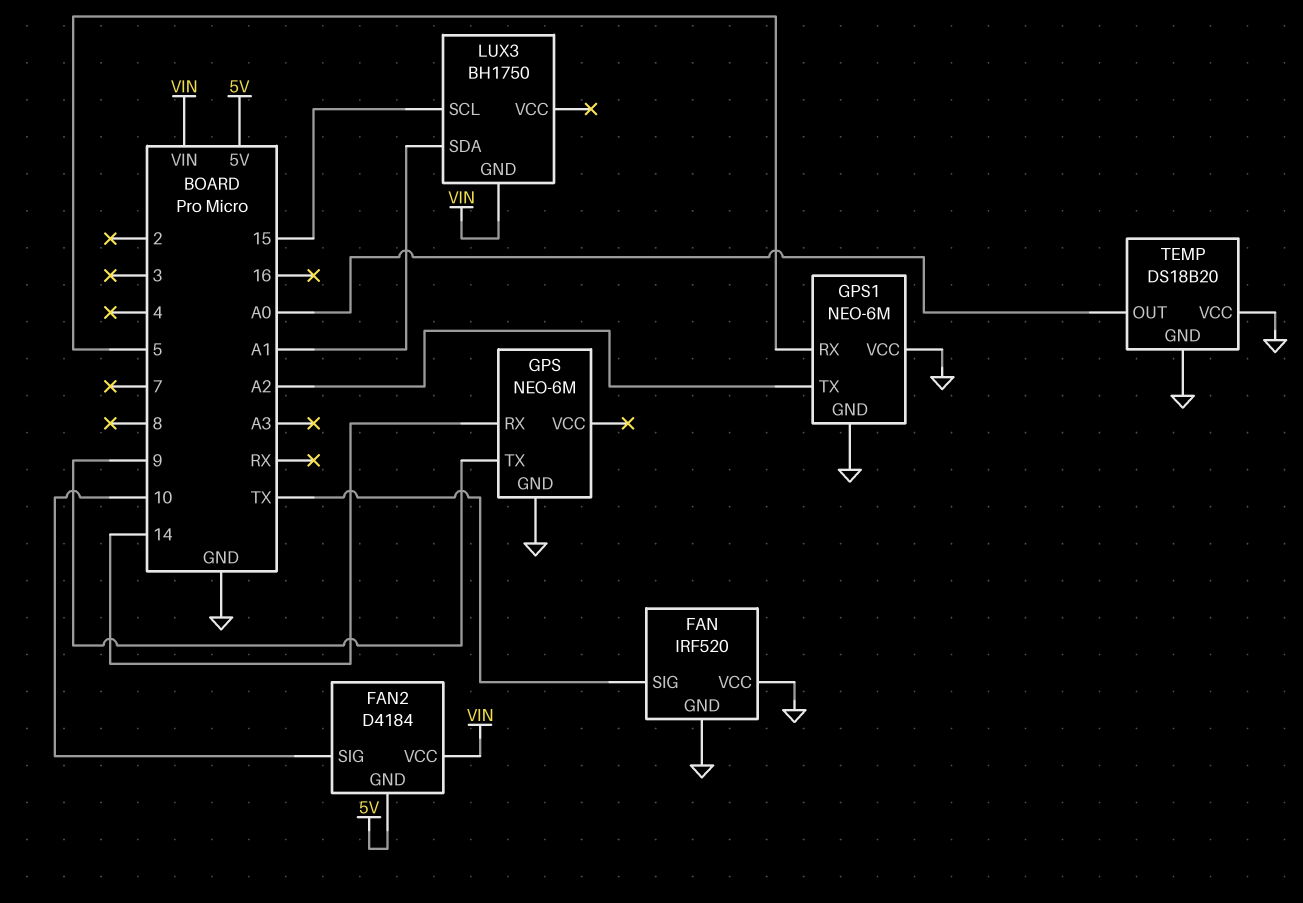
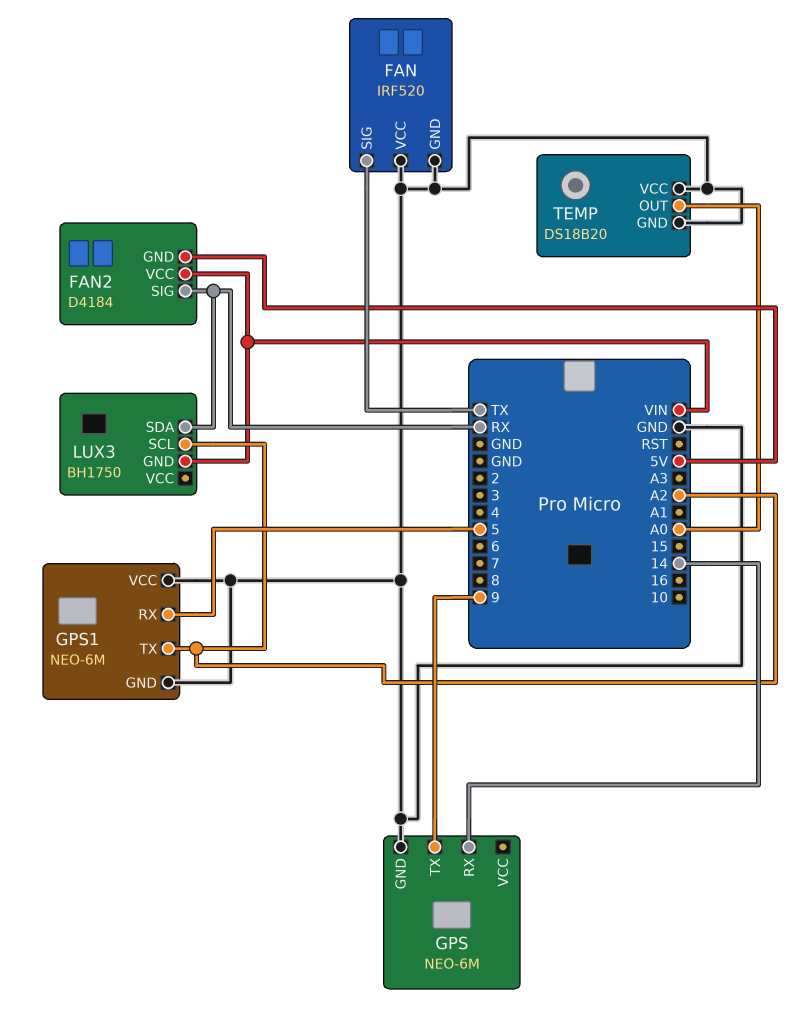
FAN2 pin SIG: 10 -> RX
LUX3 pin SCL: 15 -> A2
LUX3 pin SDA: A1 -> RX

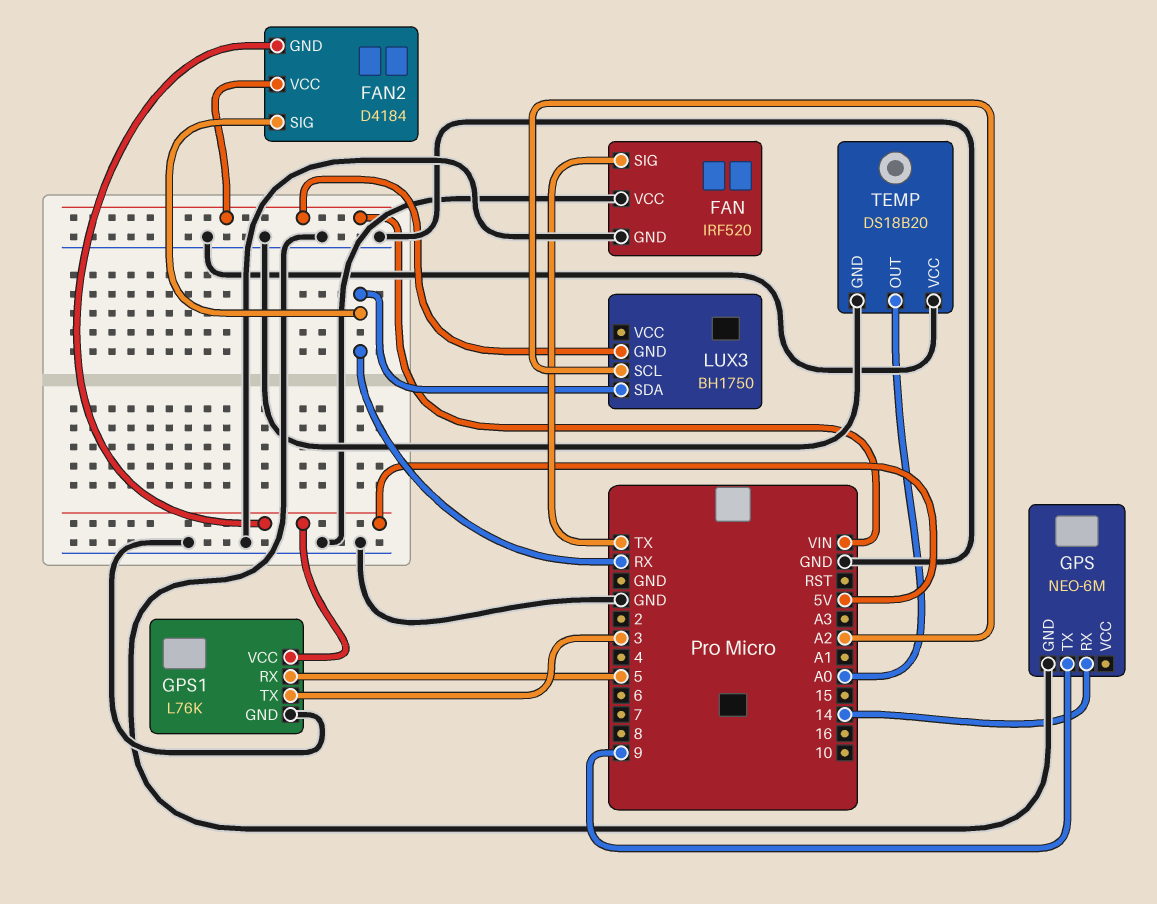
GPS1: NEO-6M -> L76K
GPS1 pin TX: A2 -> 3
GPS1 pin VCC: GND -> 5V

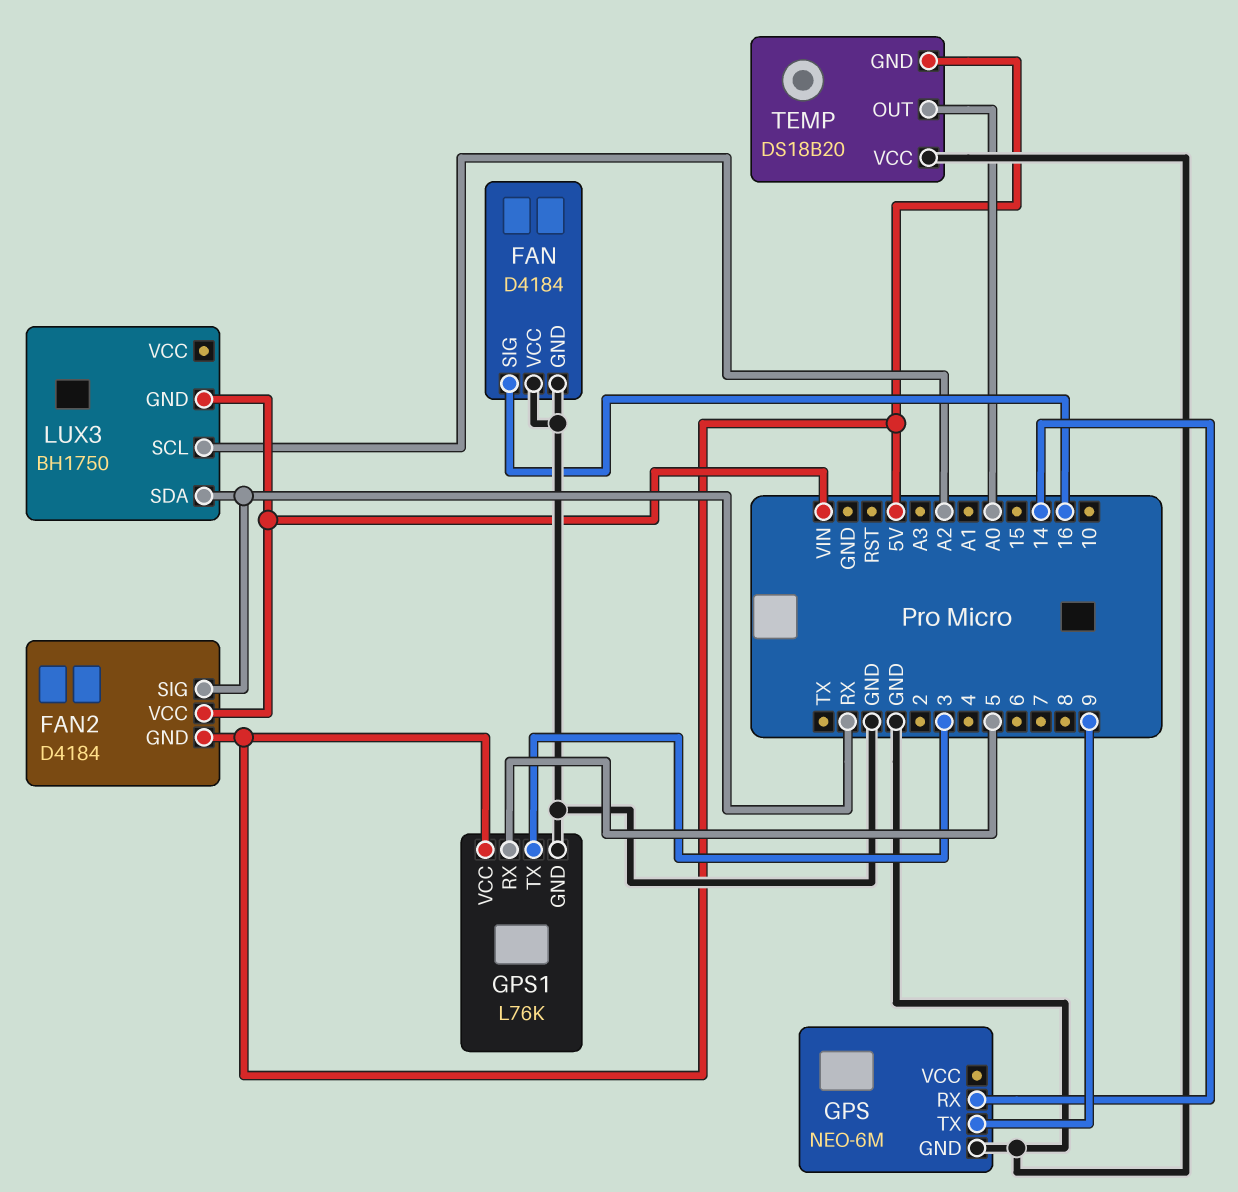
FAN: IRF520 -> D4184
FAN pin SIG: TX -> 16
TEMP pin GND: GND -> 5V

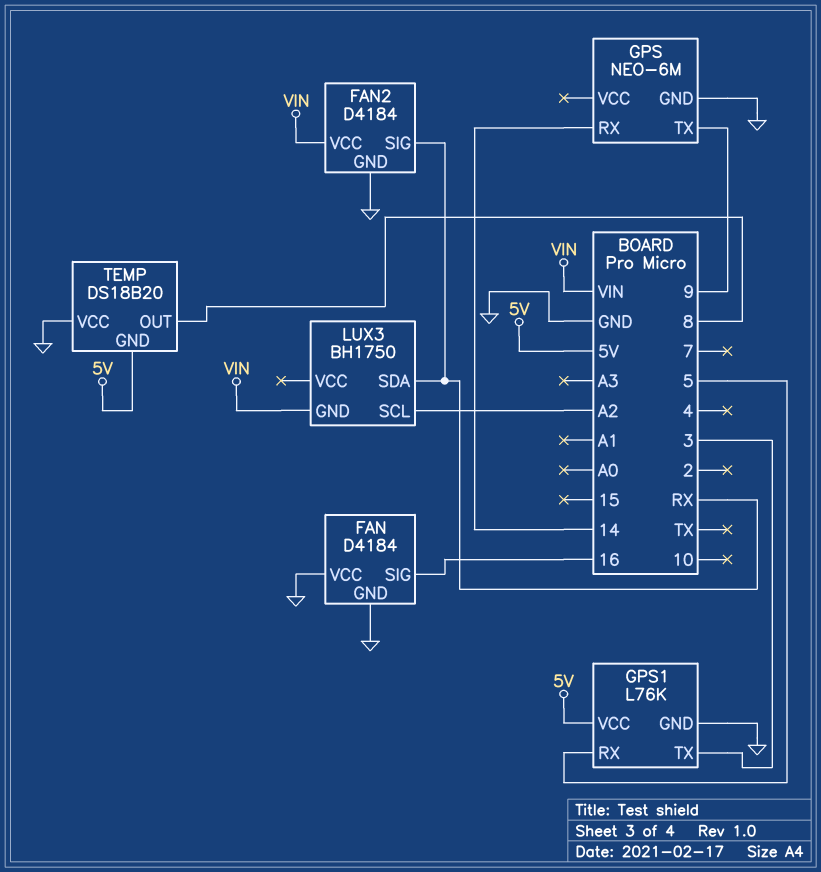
FAN2 pin GND: 5V -> GND
TEMP pin OUT: A0 -> 8

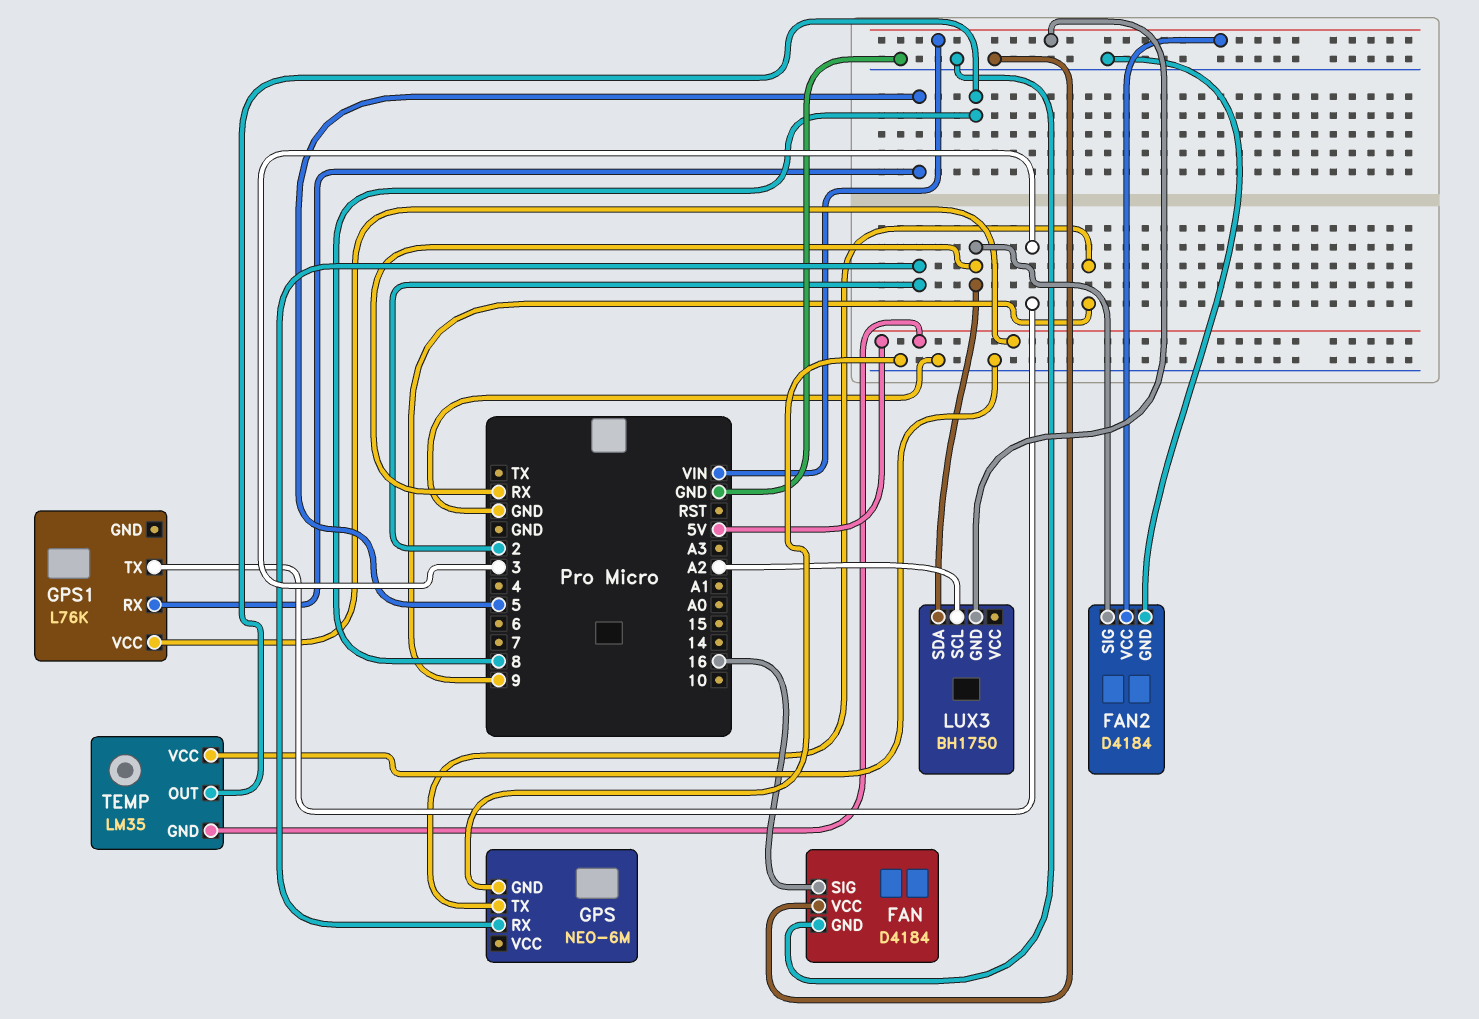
GPS pin RX: 14 -> 2
GPS1 pin GND: GND -> none
TEMP: DS18B20 -> LM35

